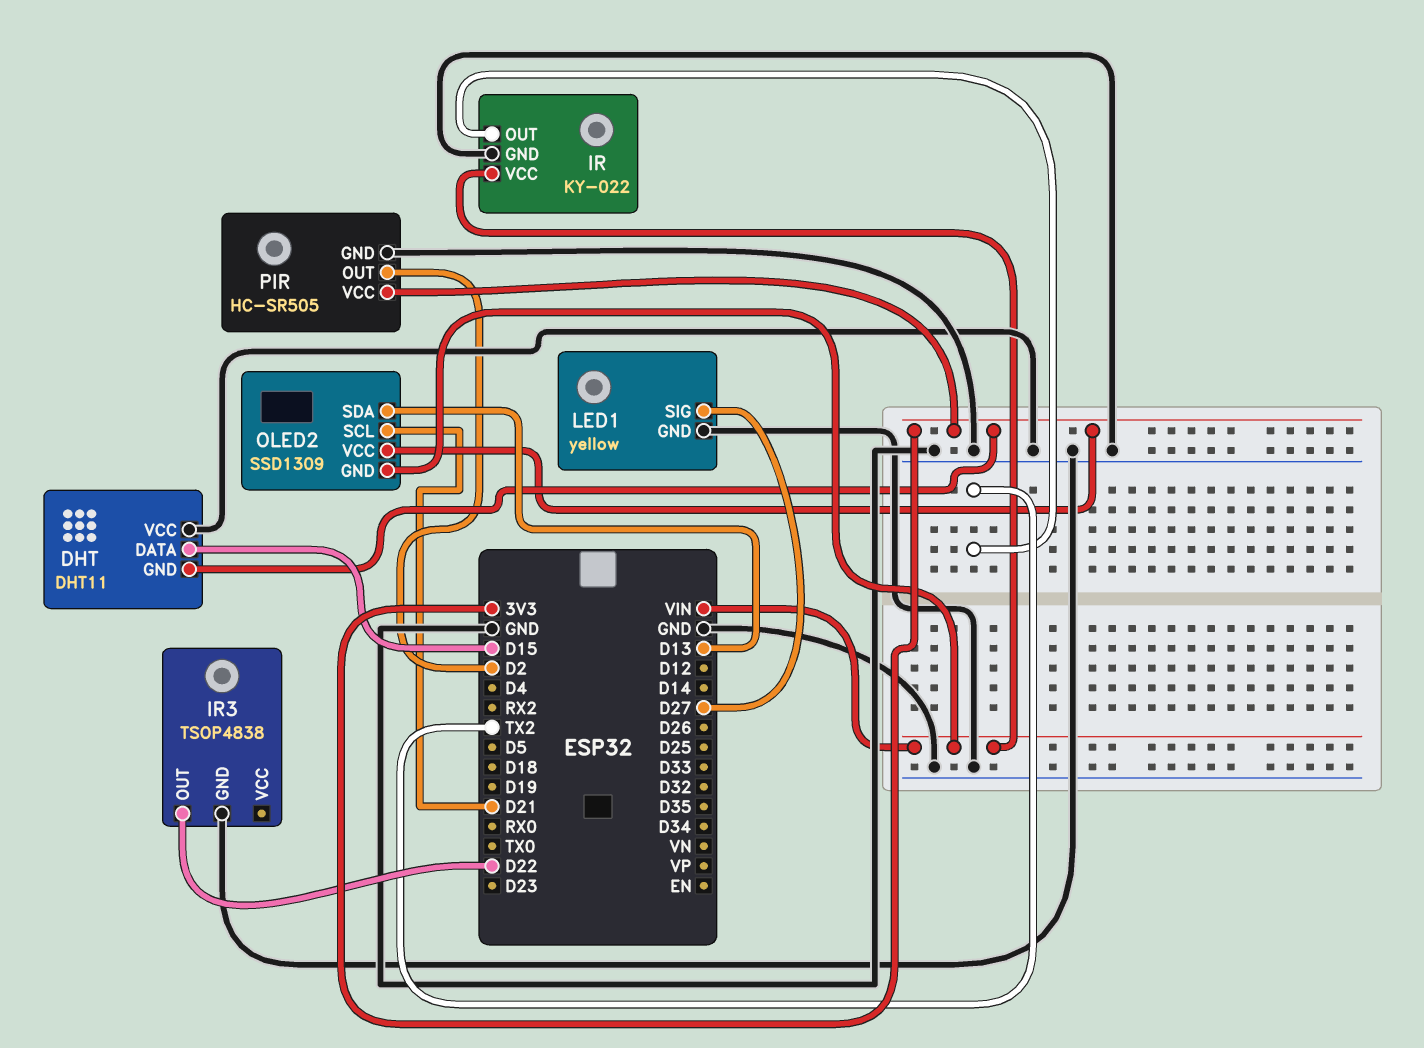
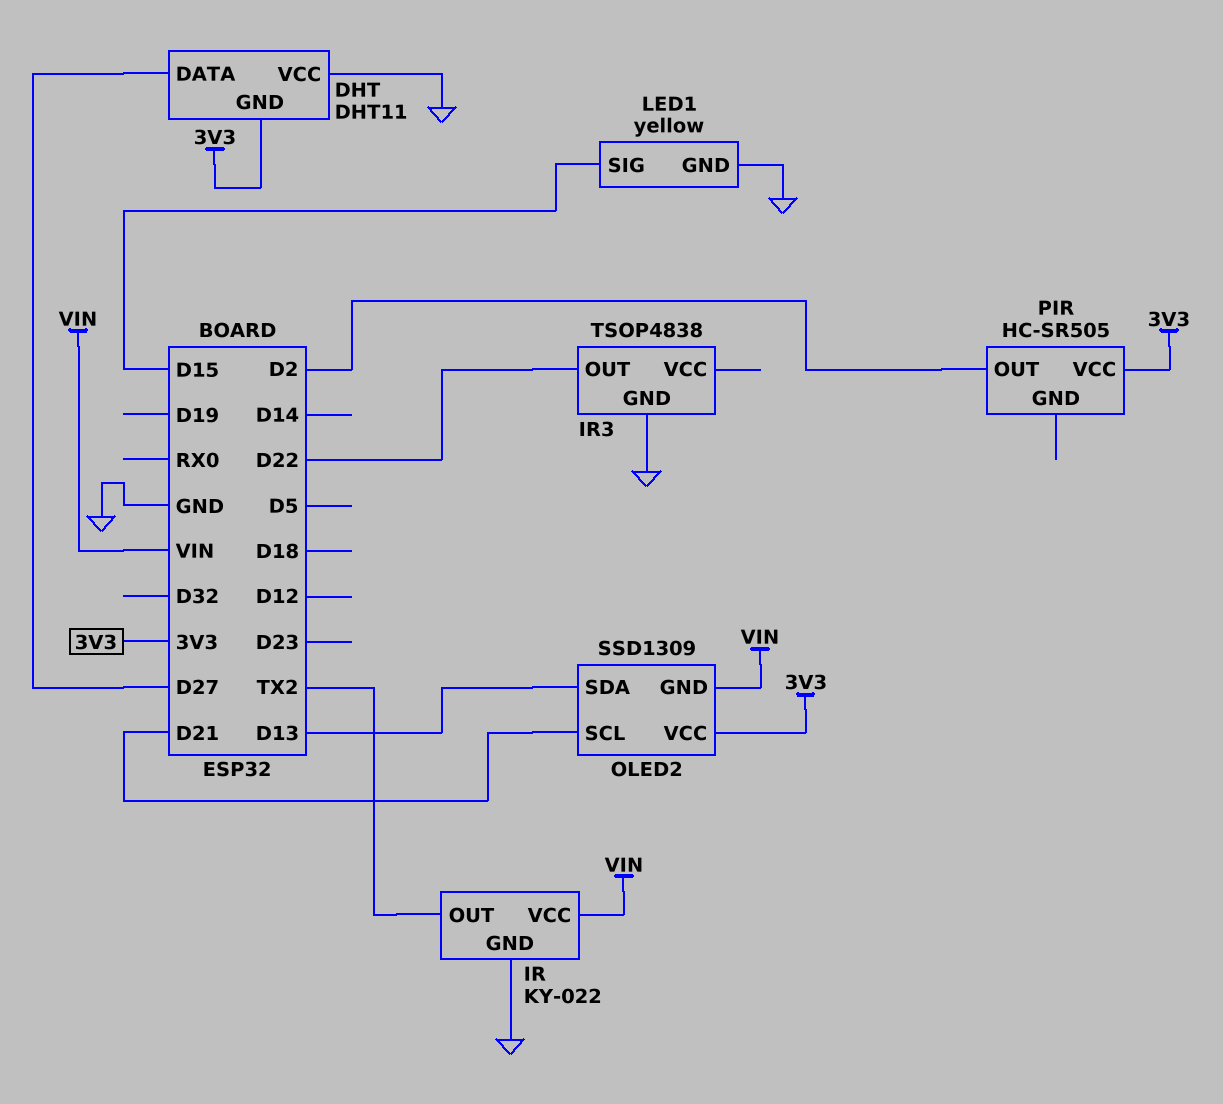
DHT pin DATA: D15 -> D27
LED1 pin SIG: D27 -> D15
PIR pin GND: GND -> none

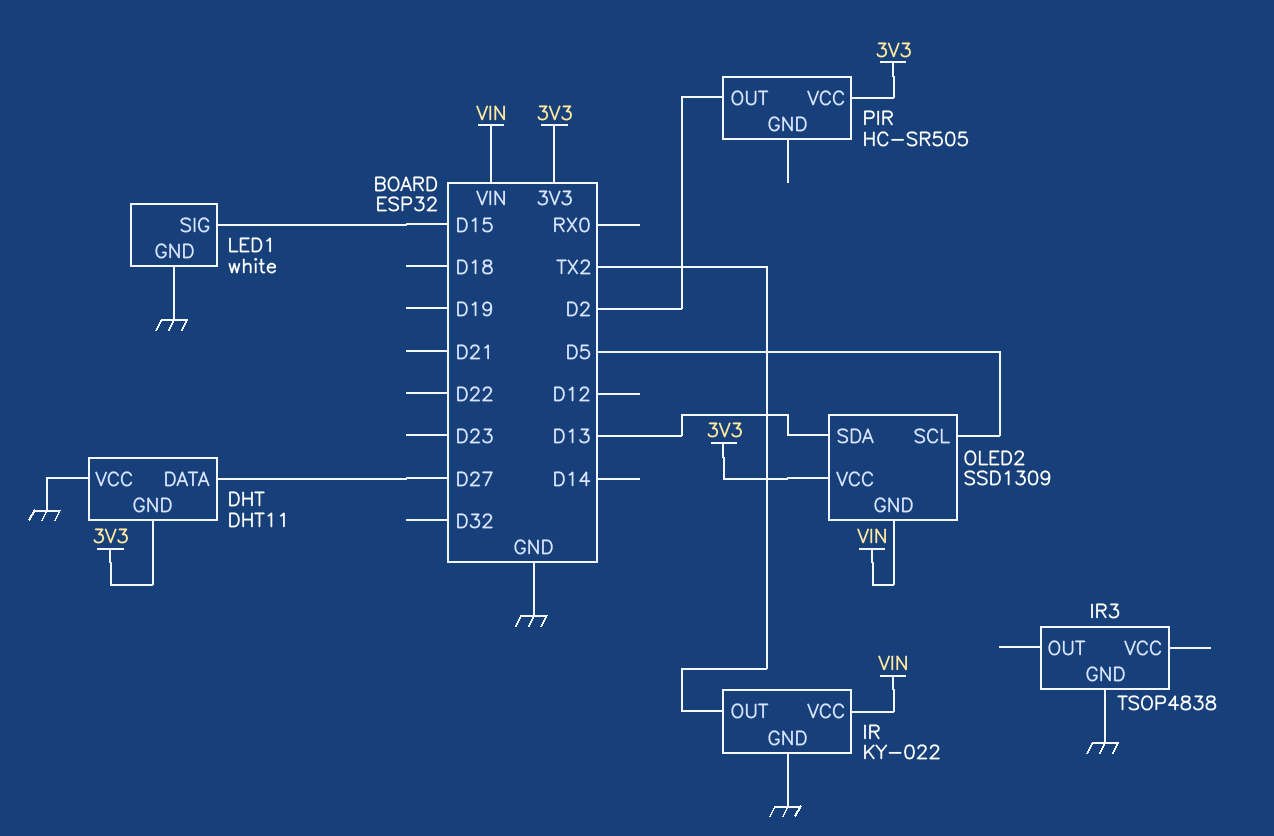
IR3 pin OUT: D22 -> none
LED1: yellow -> white
OLED2 pin SCL: D21 -> D5

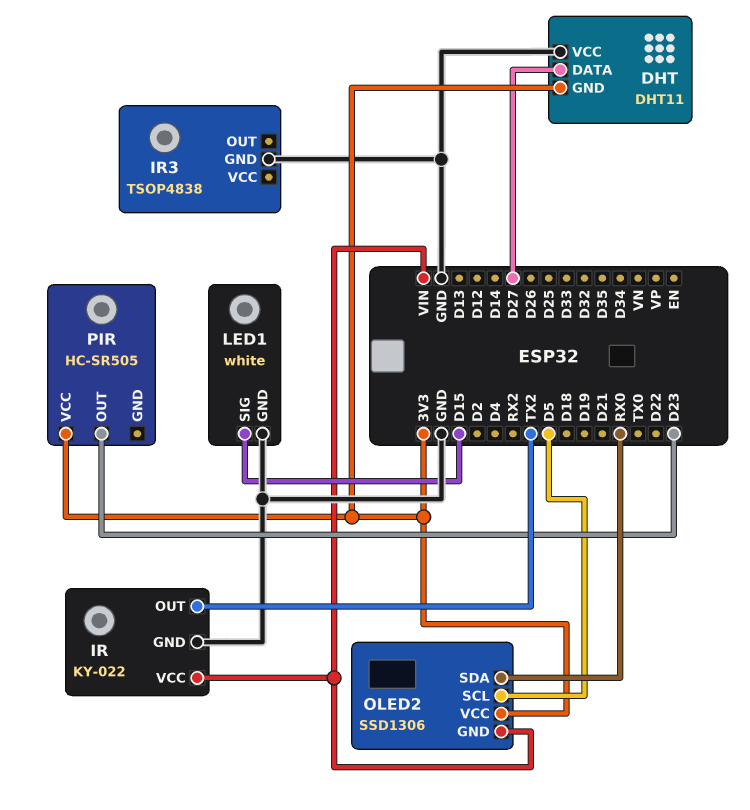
OLED2: SSD1309 -> SSD1306
OLED2 pin SDA: D13 -> RX0
PIR pin OUT: D2 -> D23

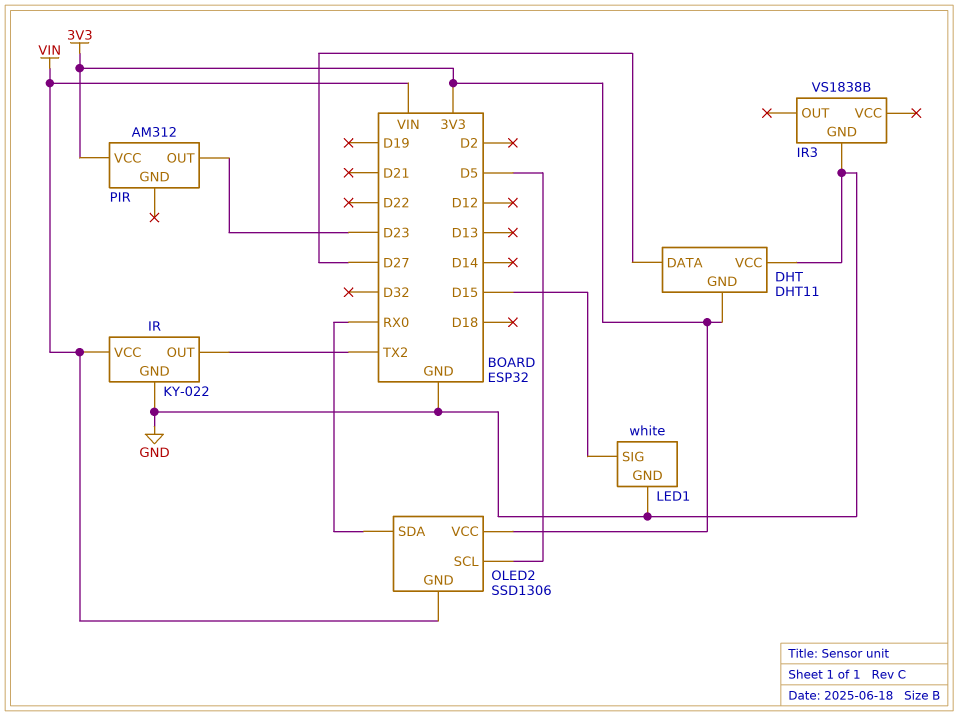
IR3: TSOP4838 -> VS1838B
PIR: HC-SR505 -> AM312

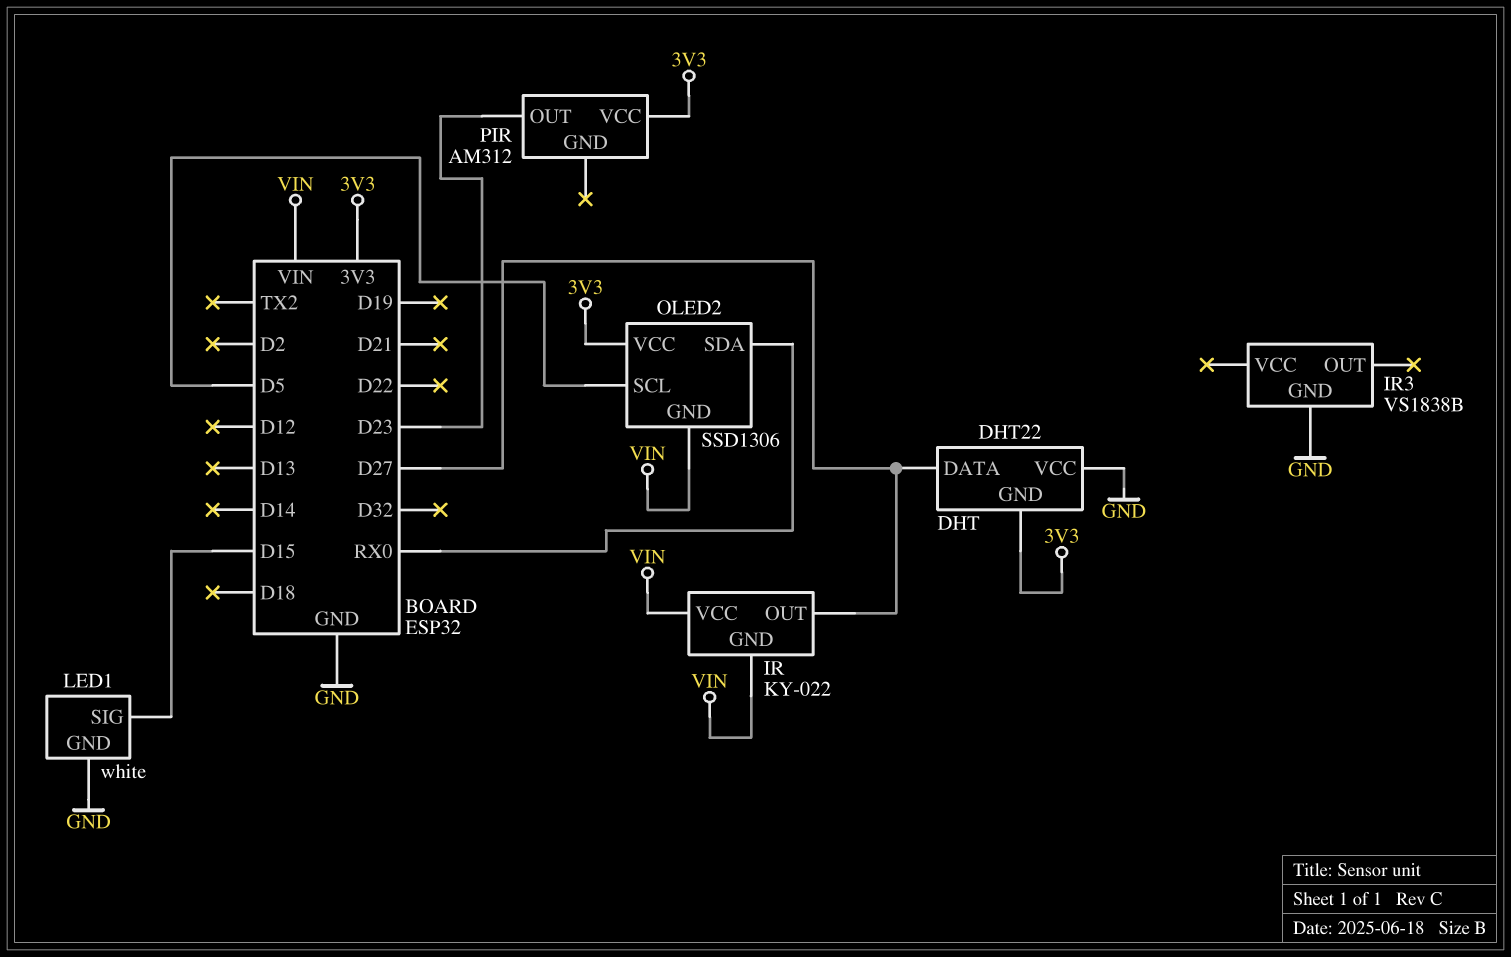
DHT: DHT11 -> DHT22
IR pin GND: GND -> VIN
IR pin OUT: TX2 -> D27

